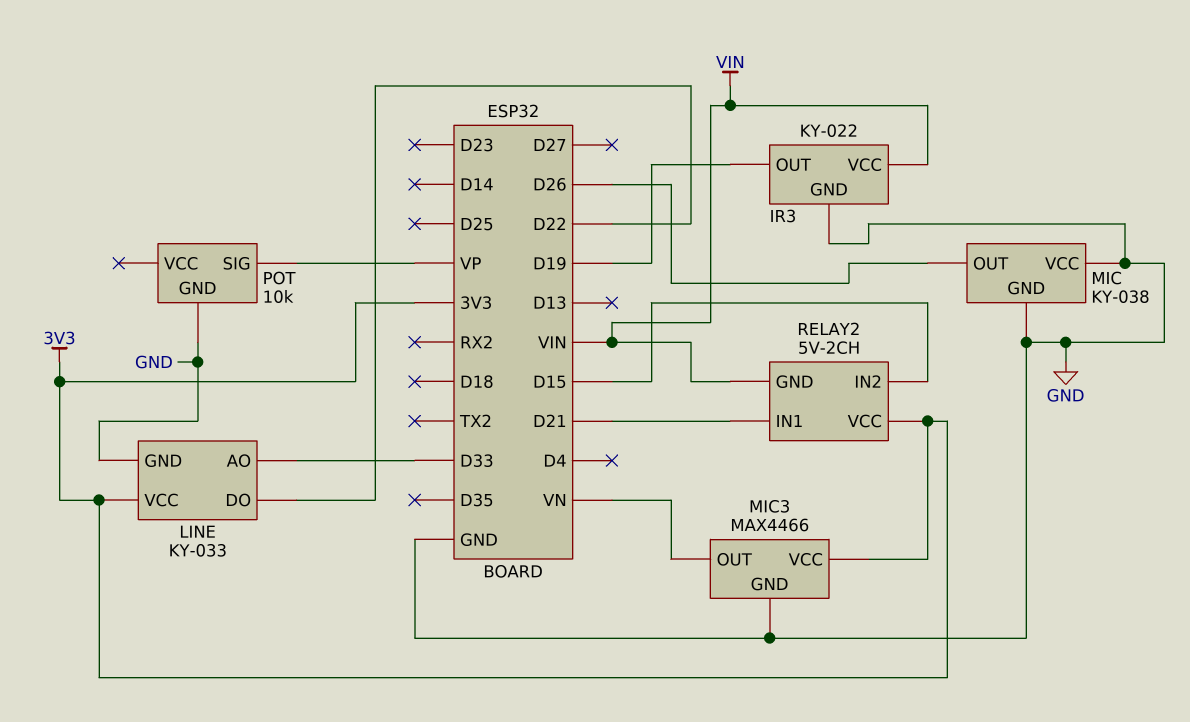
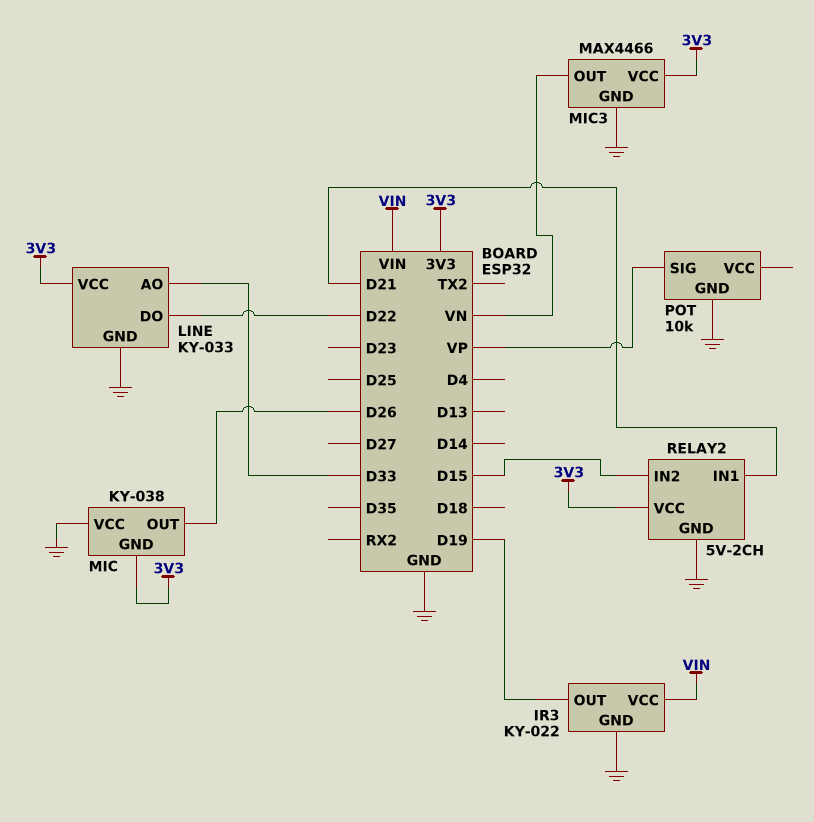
MIC pin GND: GND -> 3V3
RELAY2 pin GND: VIN -> GND

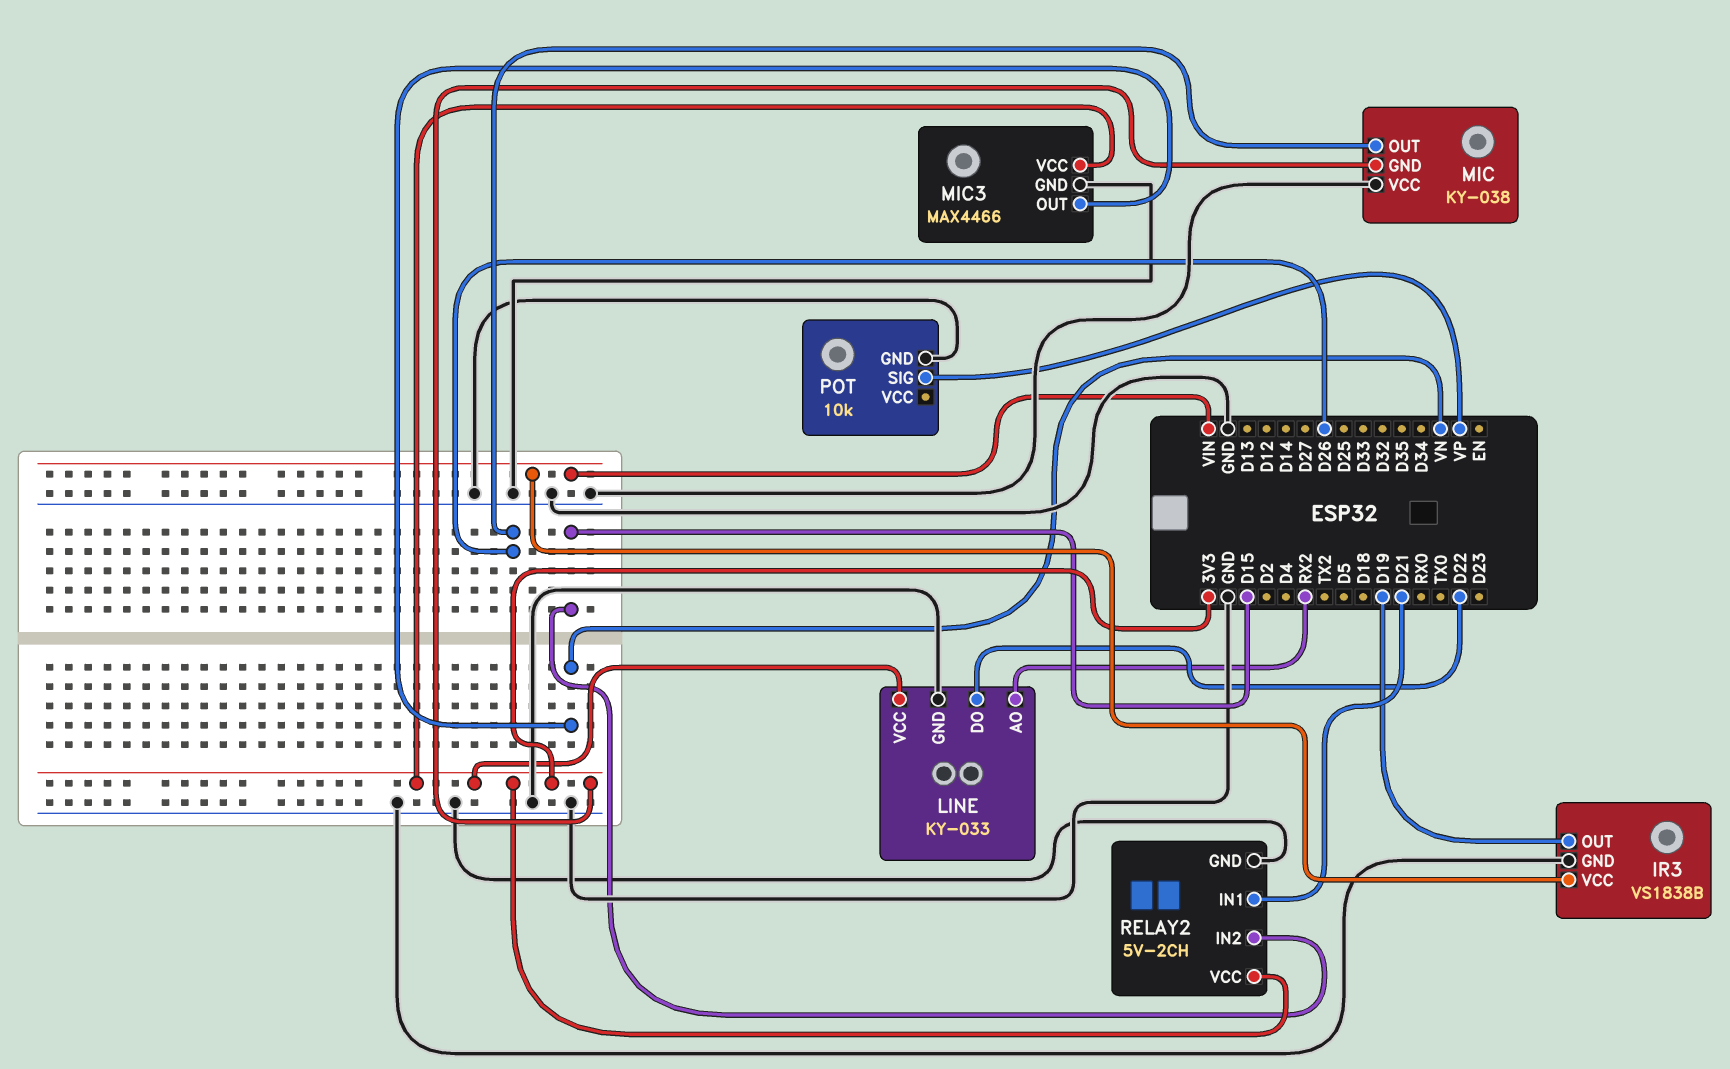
IR3: KY-022 -> VS1838B
LINE pin AO: D33 -> RX2

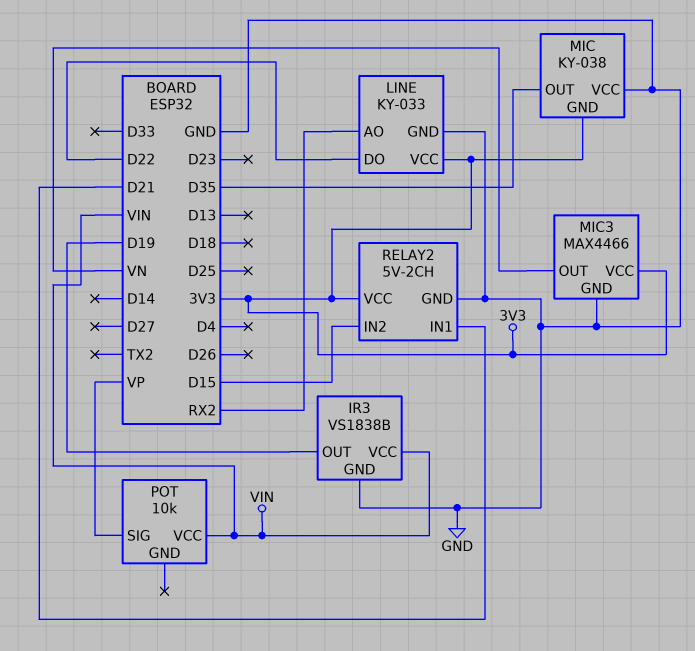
MIC pin OUT: D26 -> D35
POT pin GND: GND -> none
POT pin VCC: none -> VIN

